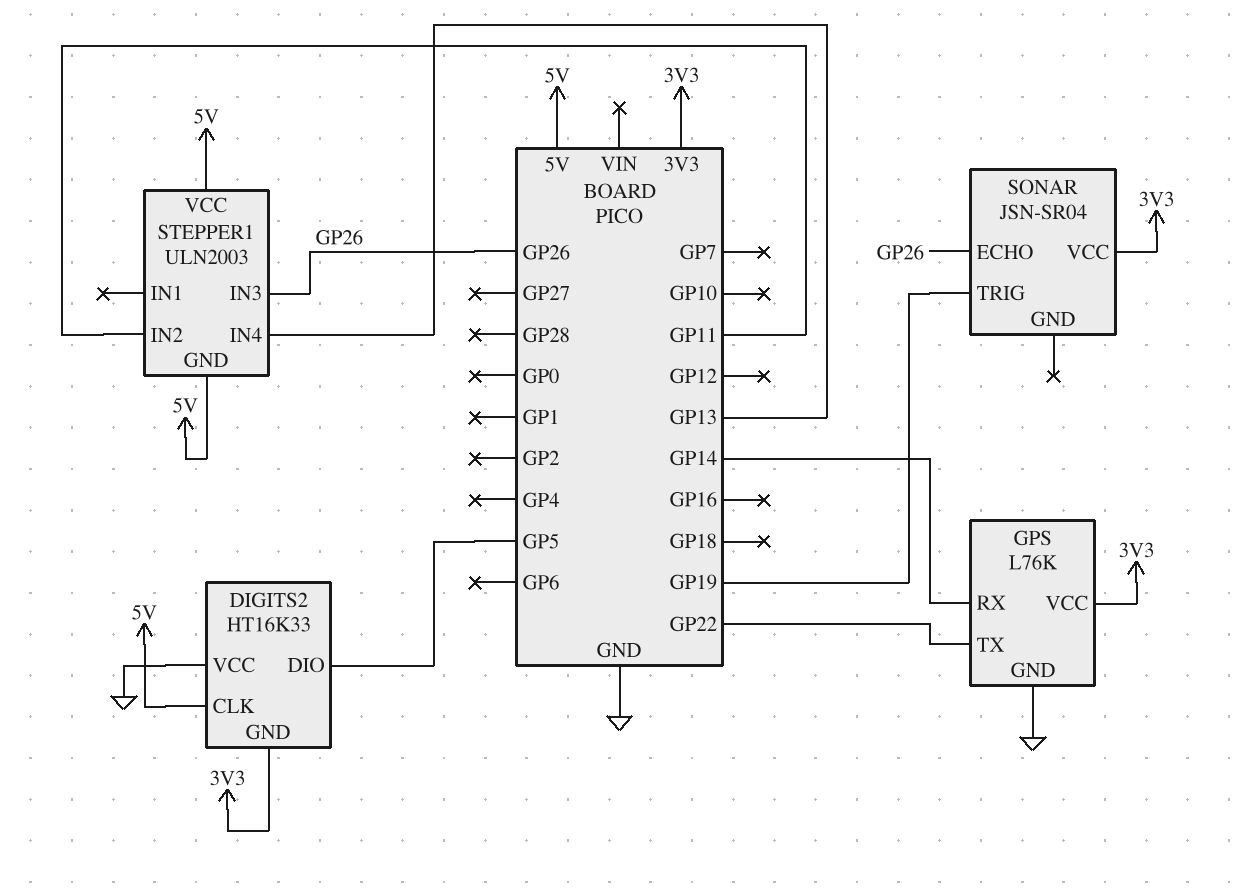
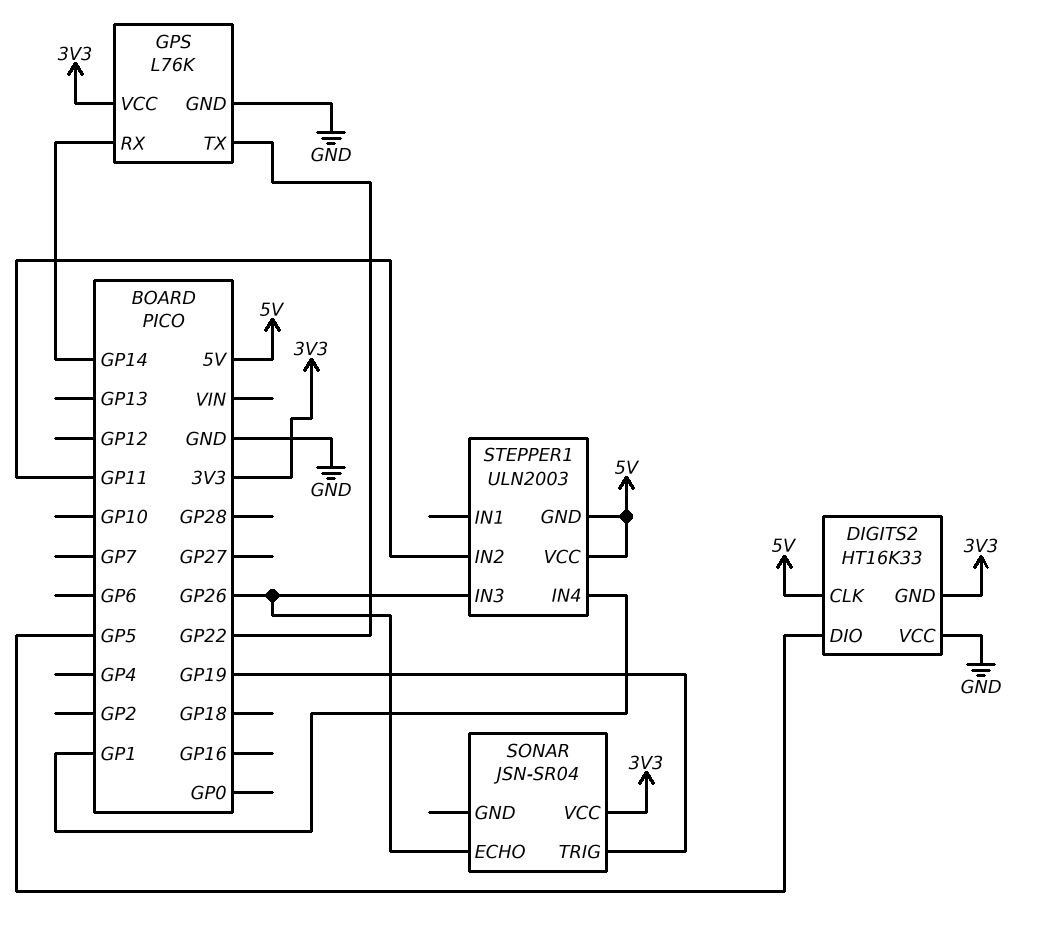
STEPPER1 pin IN4: GP13 -> GP1

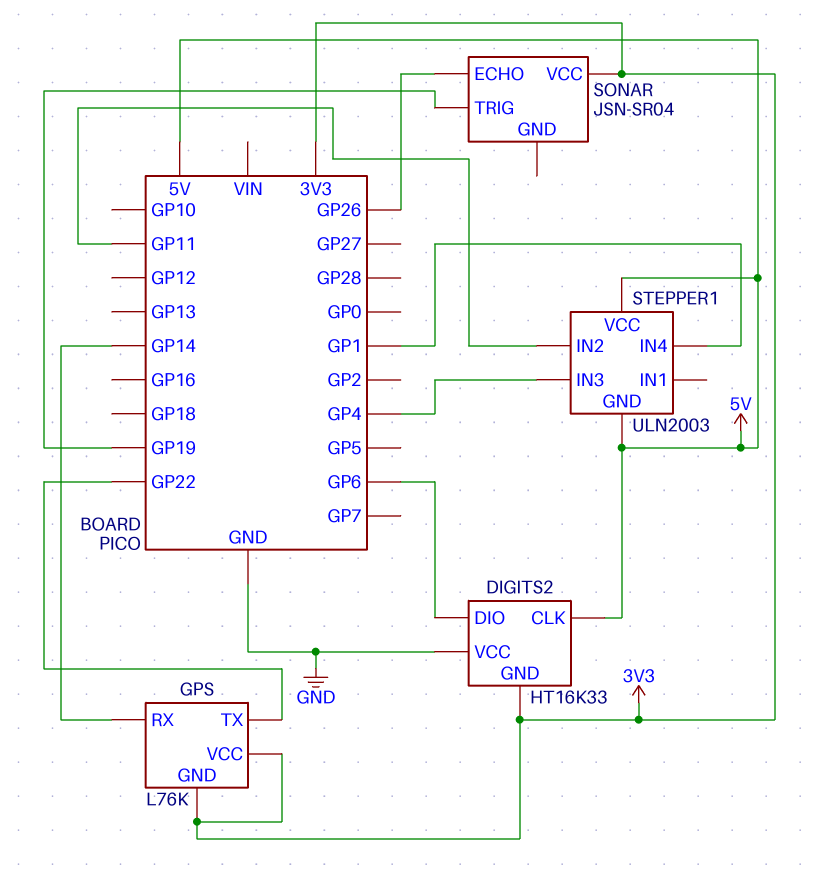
DIGITS2 pin DIO: GP5 -> GP6
GPS pin GND: GND -> 3V3
STEPPER1 pin IN3: GP26 -> GP4

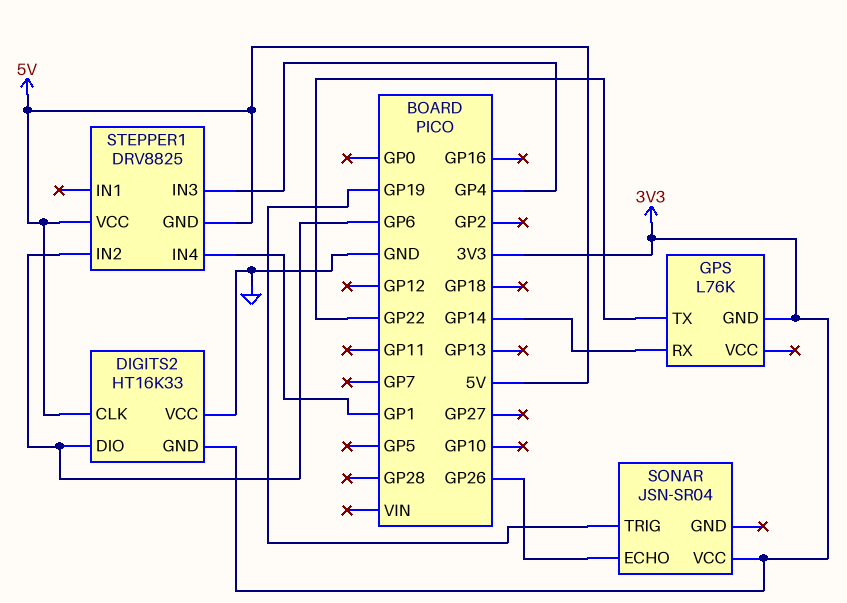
GPS pin VCC: 3V3 -> none
STEPPER1: ULN2003 -> DRV8825
STEPPER1 pin IN2: GP11 -> GP6

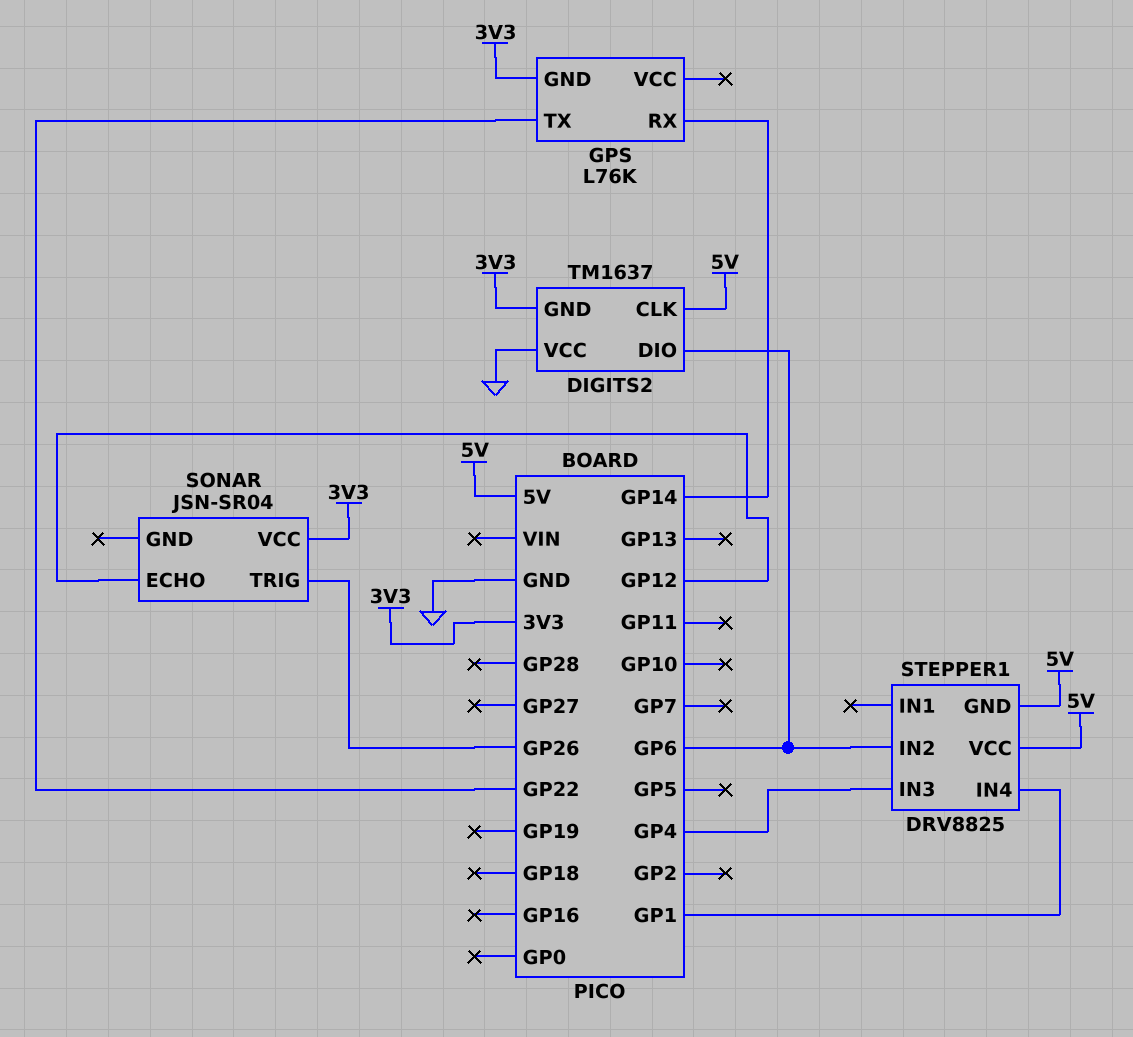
DIGITS2: HT16K33 -> TM1637
SONAR pin ECHO: GP26 -> GP12
SONAR pin TRIG: GP19 -> GP26

